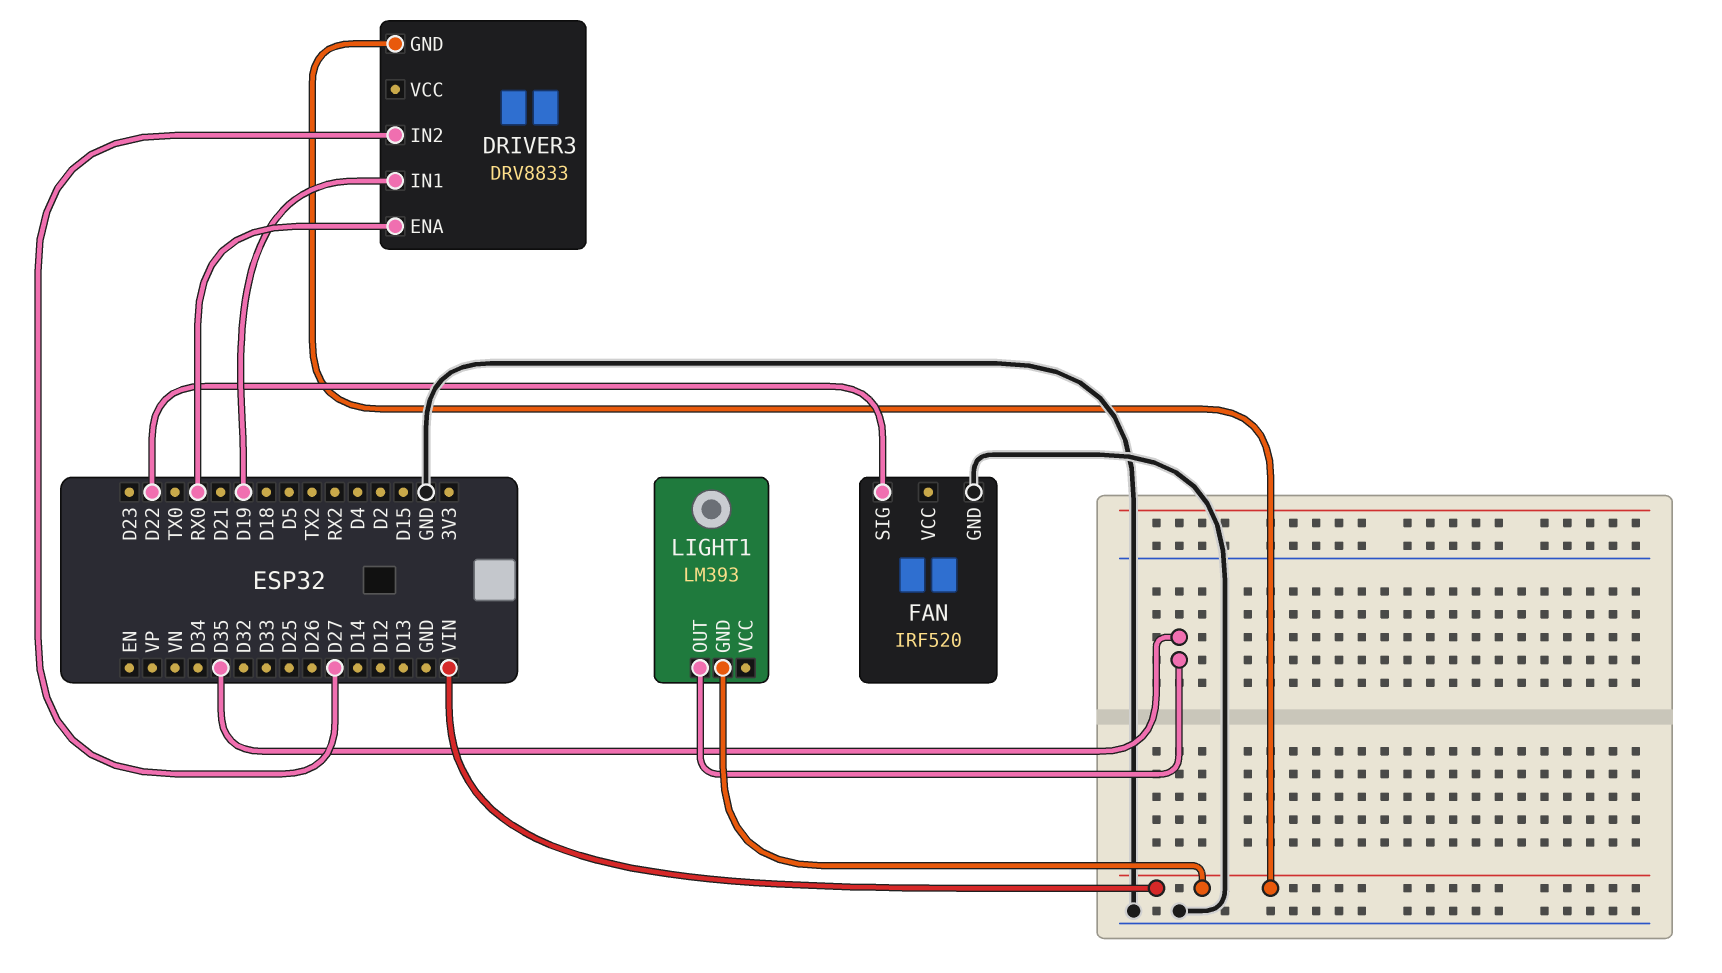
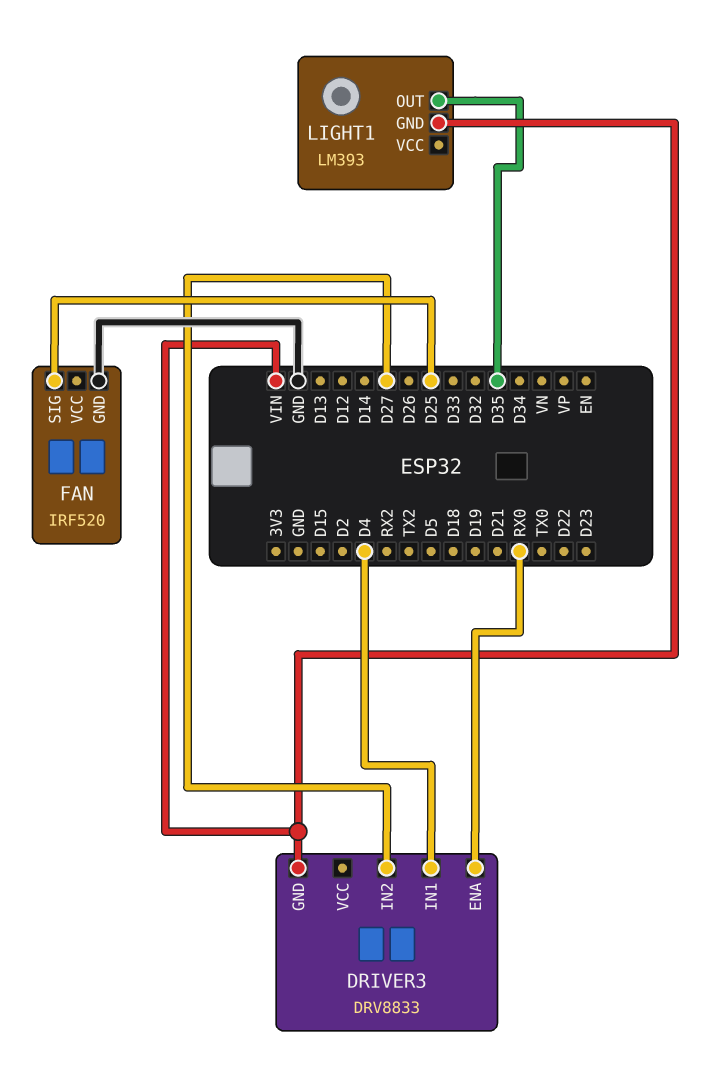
DRIVER3 pin IN1: D19 -> D4
FAN pin SIG: D22 -> D25

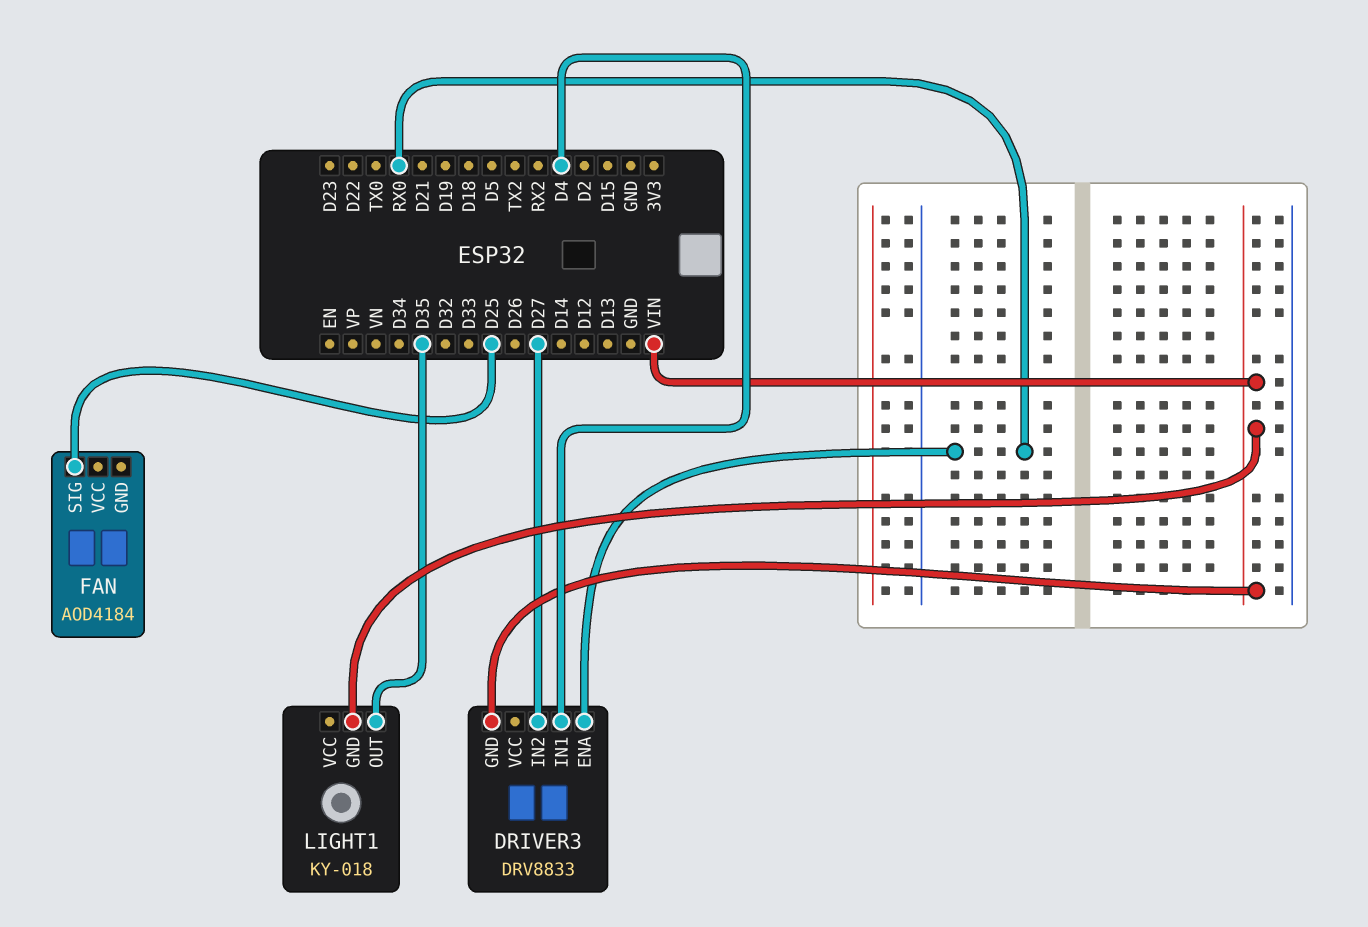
FAN: IRF520 -> AOD4184
FAN pin GND: GND -> none
LIGHT1: LM393 -> KY-018

